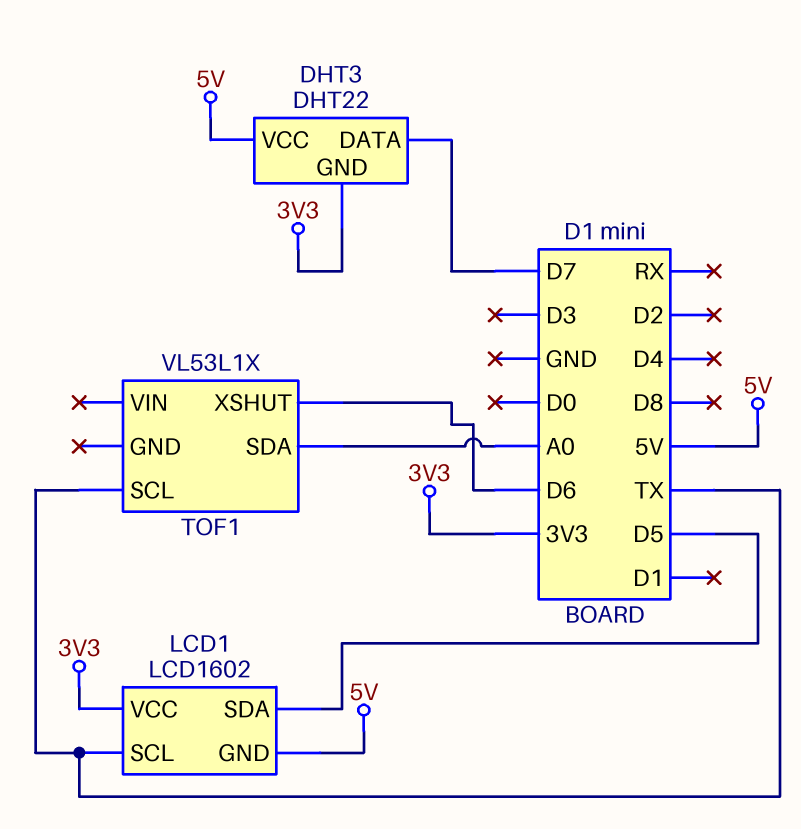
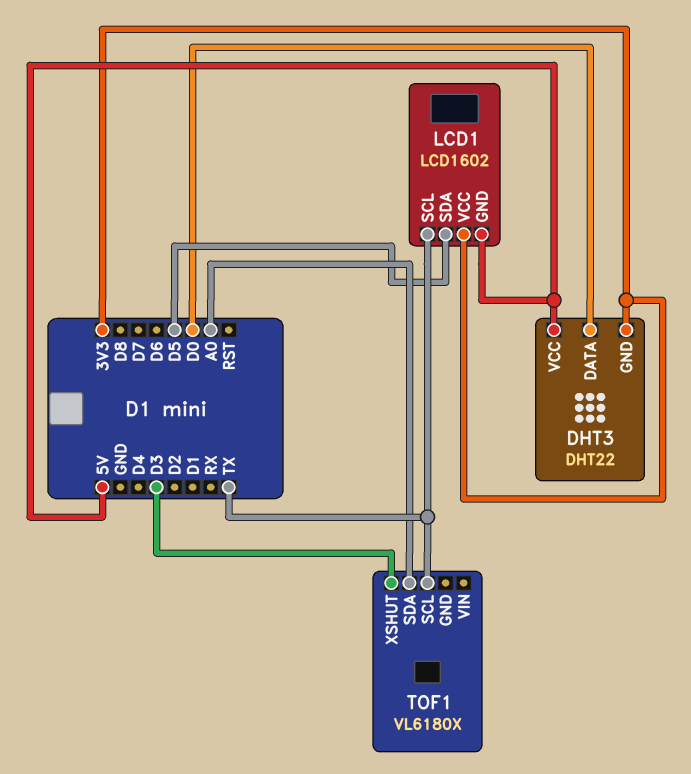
DHT3 pin DATA: D7 -> D0
TOF1: VL53L1X -> VL6180X
TOF1 pin XSHUT: D6 -> D3

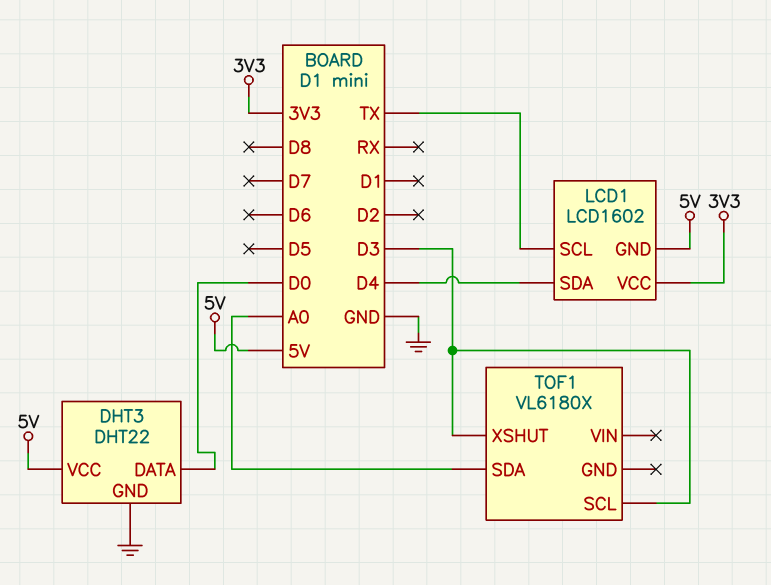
DHT3 pin GND: 3V3 -> GND
LCD1 pin SDA: D5 -> D4
TOF1 pin SCL: TX -> D3

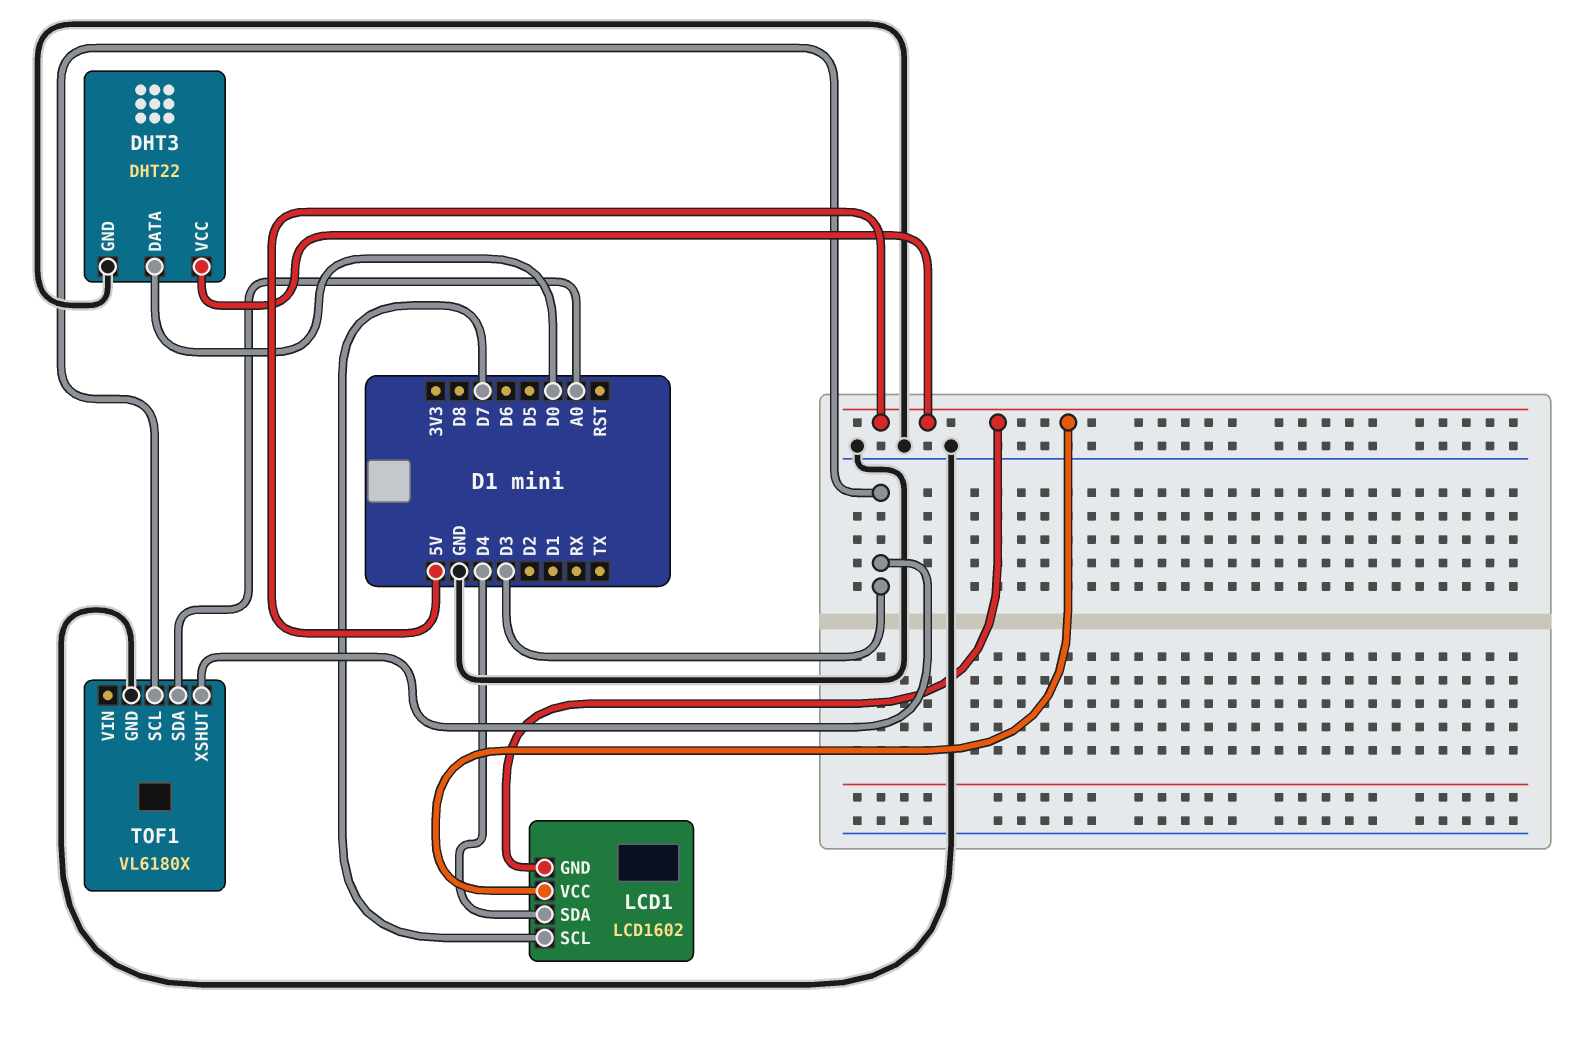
LCD1 pin SCL: TX -> D7
LCD1 pin VCC: 3V3 -> 5V
TOF1 pin GND: none -> GND

